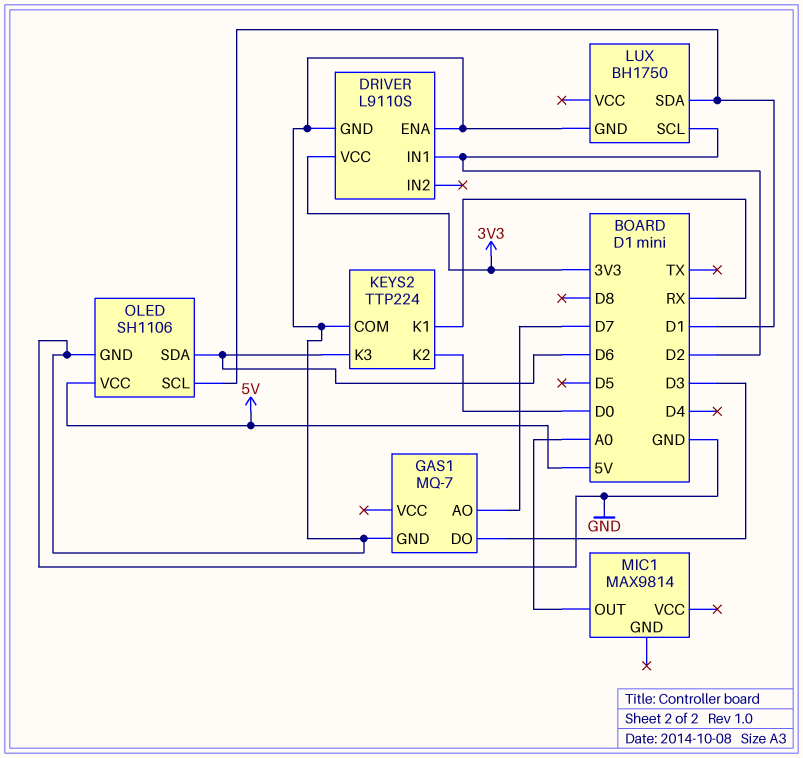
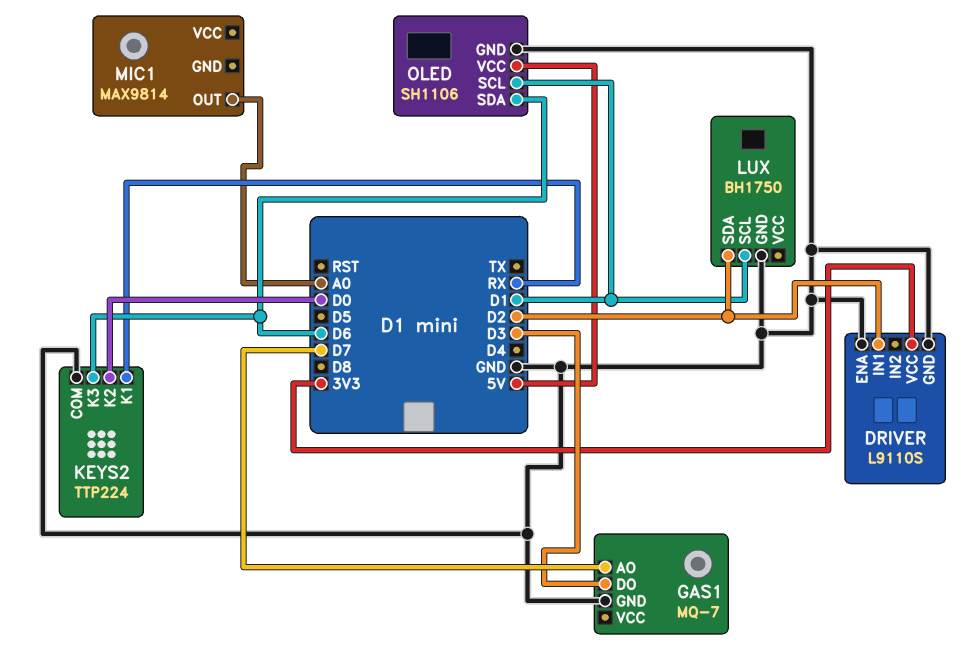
LUX pin SCL: D2 -> D1
LUX pin SDA: D1 -> D2

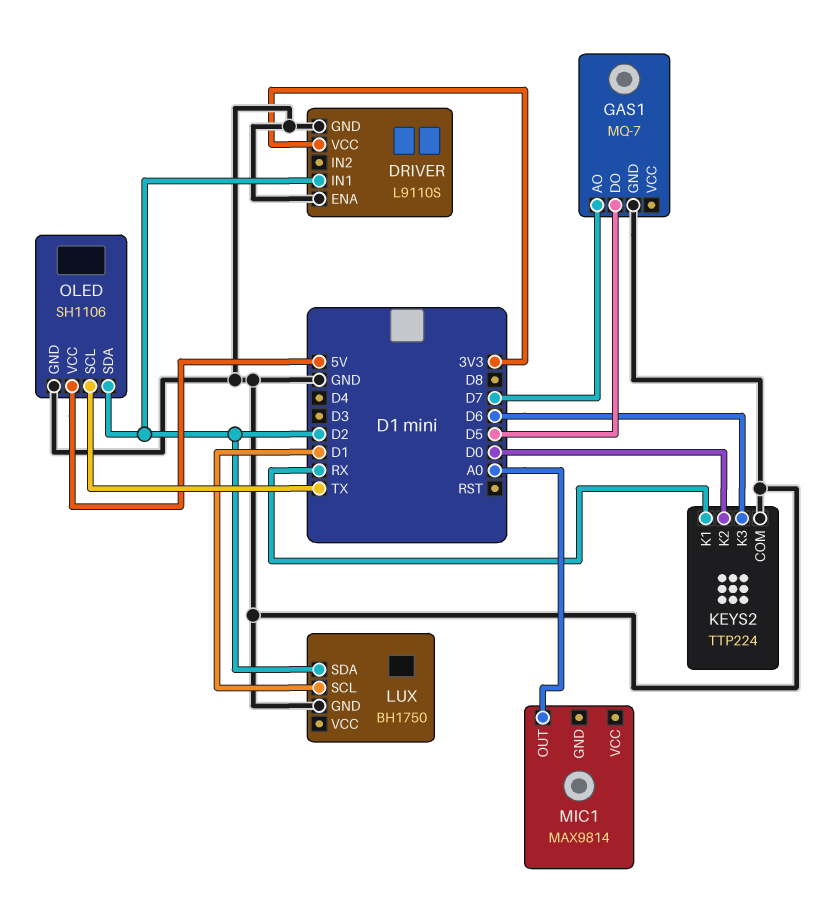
GAS1 pin DO: D3 -> D5
OLED pin SCL: D1 -> TX
OLED pin SDA: D6 -> D2

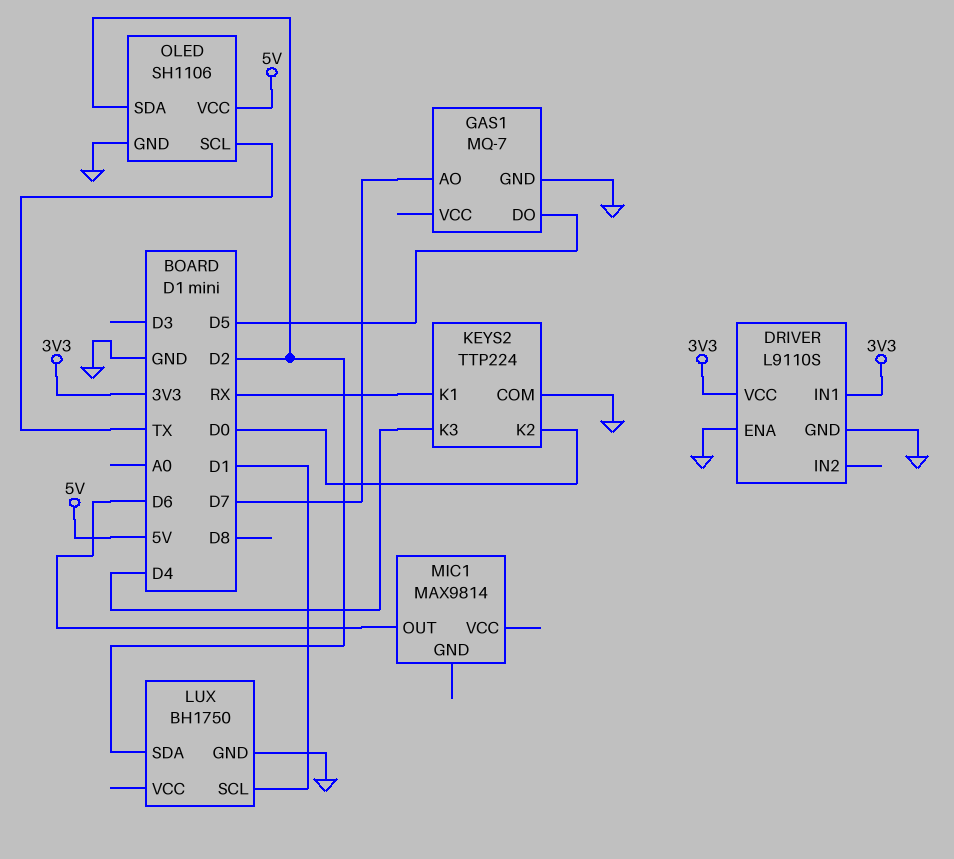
DRIVER pin IN1: D2 -> 3V3
KEYS2 pin K3: D6 -> D4
MIC1 pin OUT: A0 -> D6

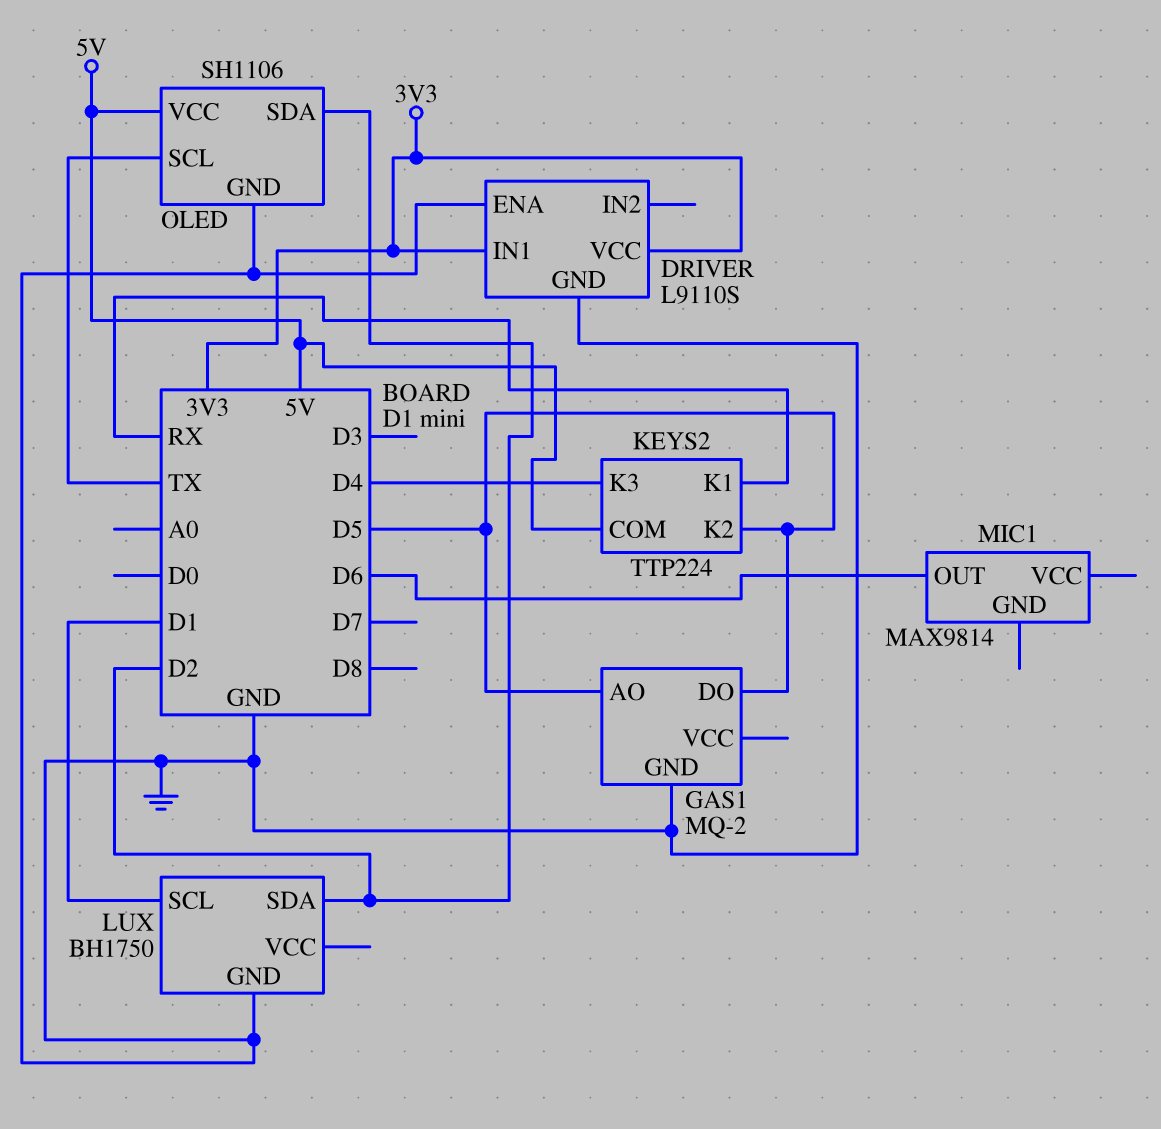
GAS1: MQ-7 -> MQ-2
GAS1 pin AO: D7 -> D5
KEYS2 pin COM: GND -> 5V
KEYS2 pin K2: D0 -> D5

